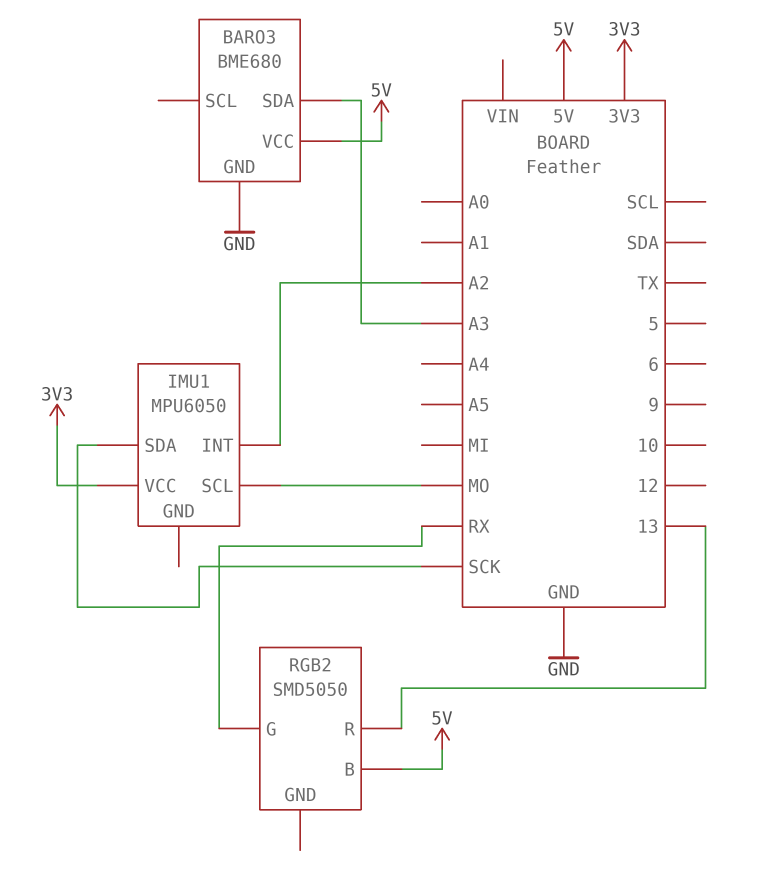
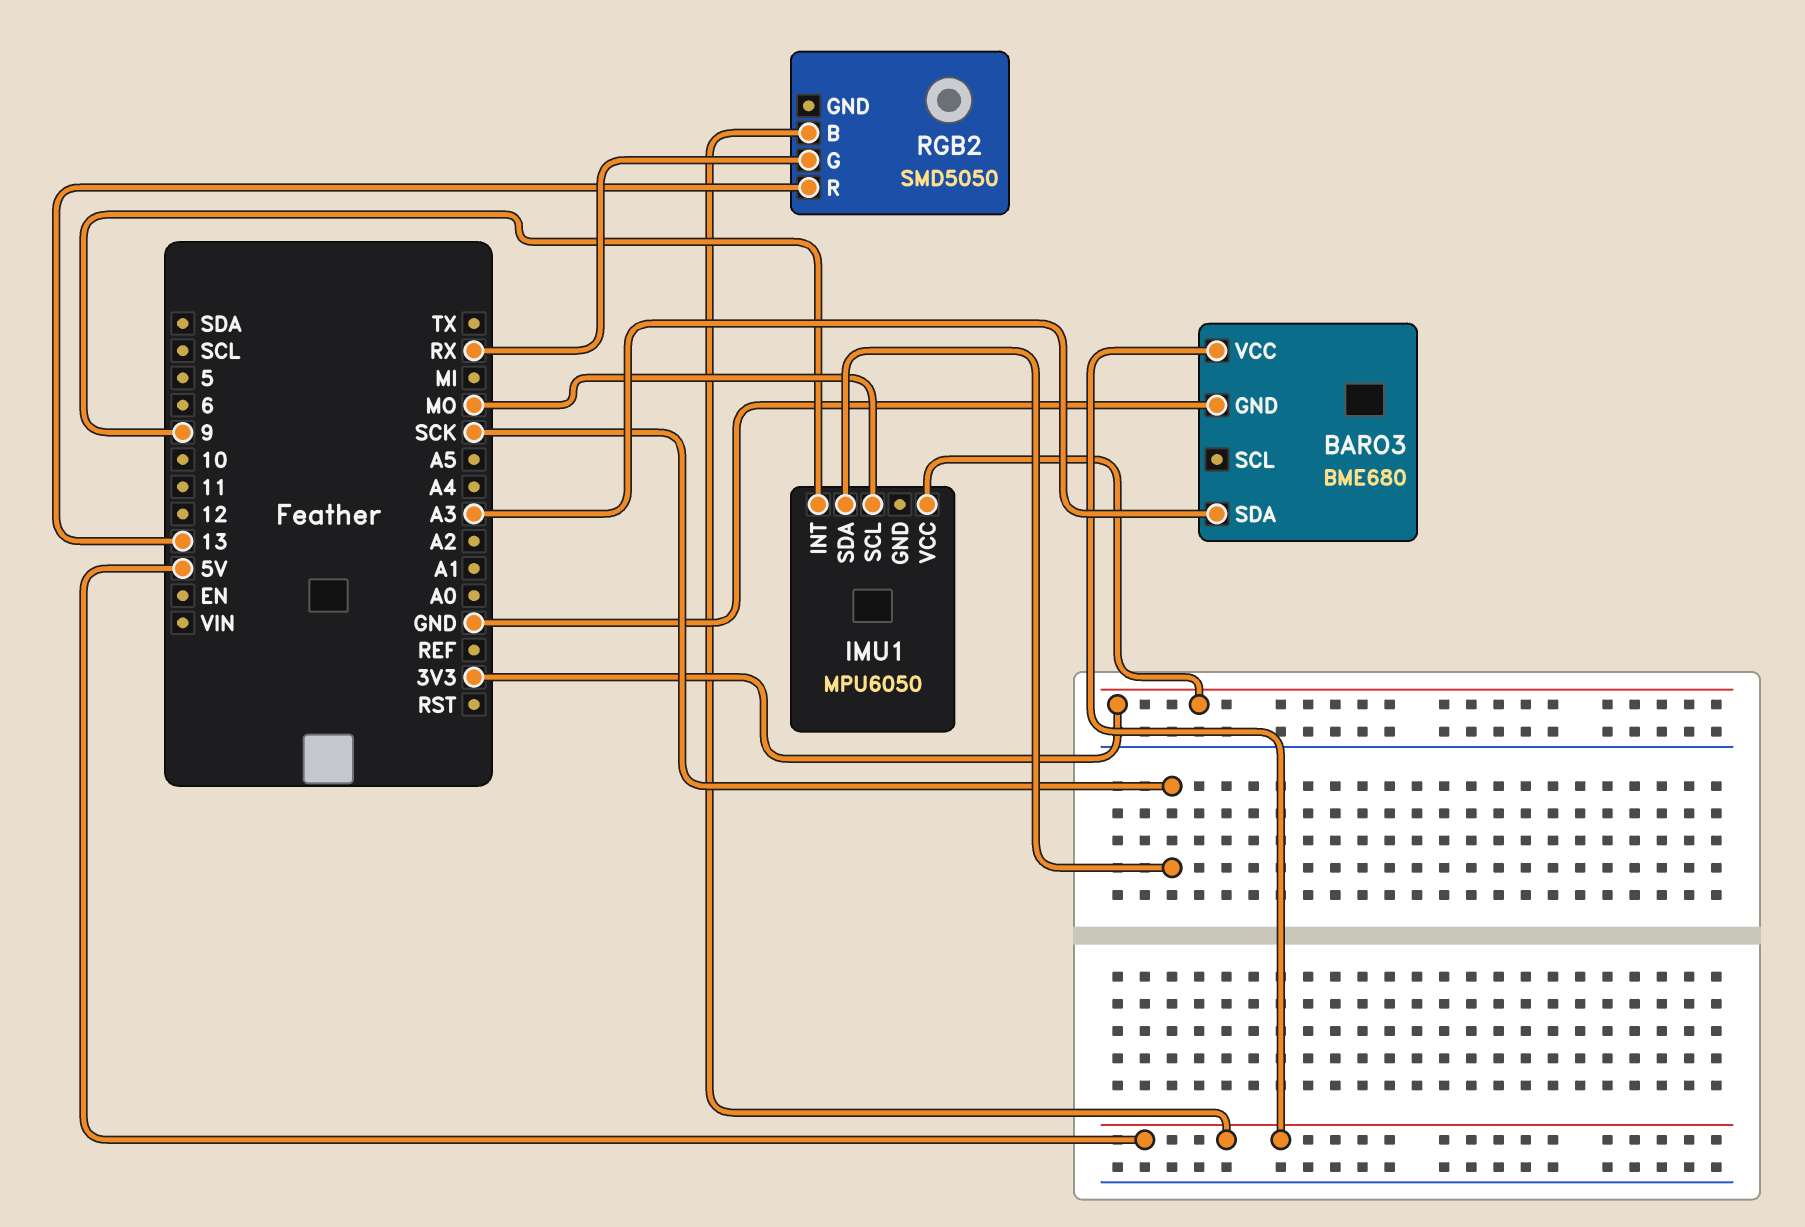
IMU1 pin INT: A2 -> 9

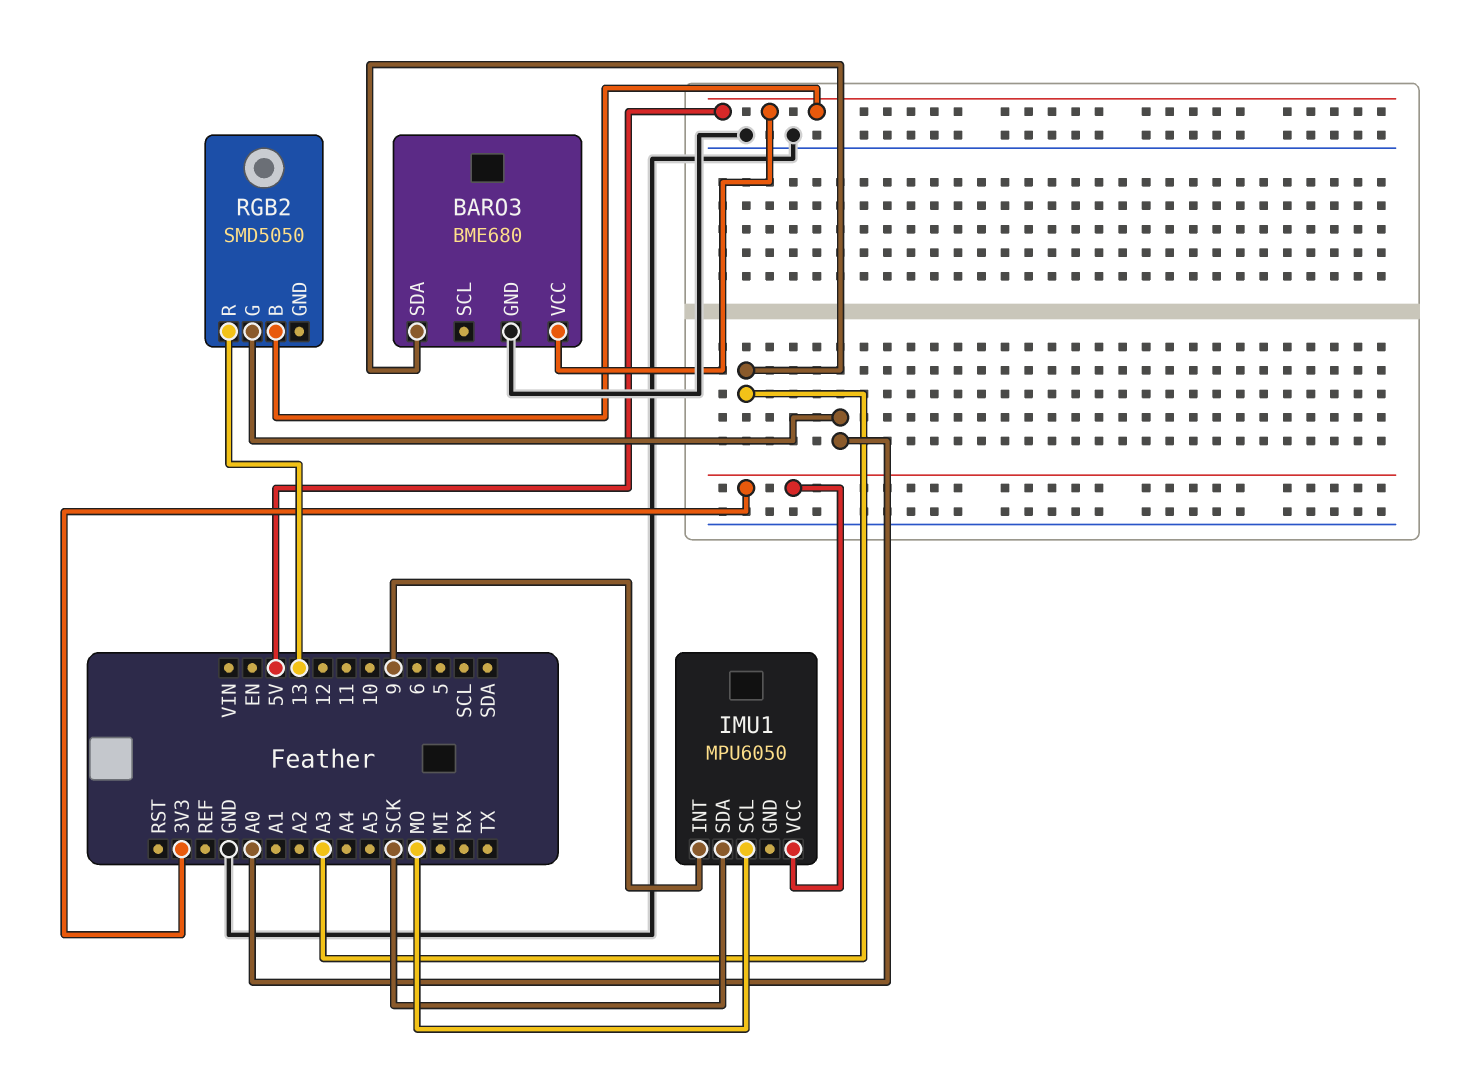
RGB2 pin G: RX -> A0

